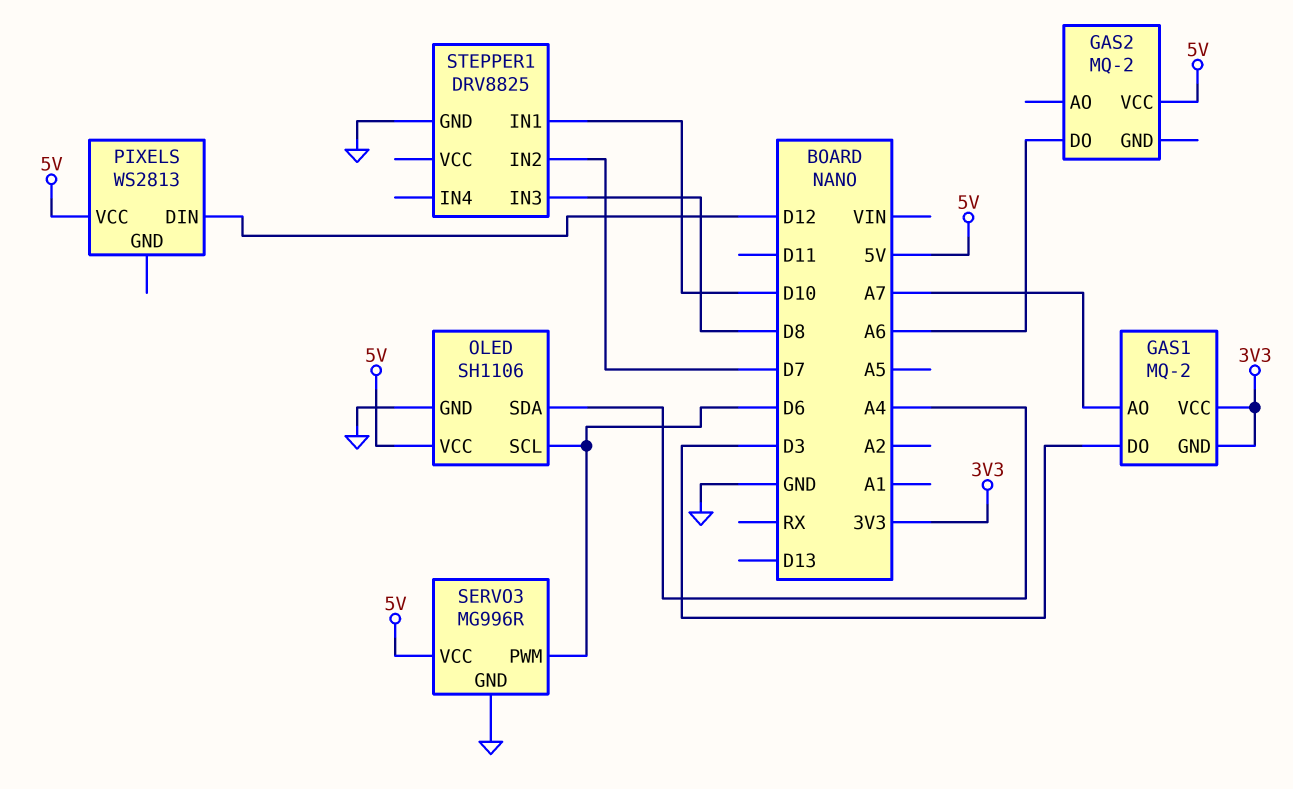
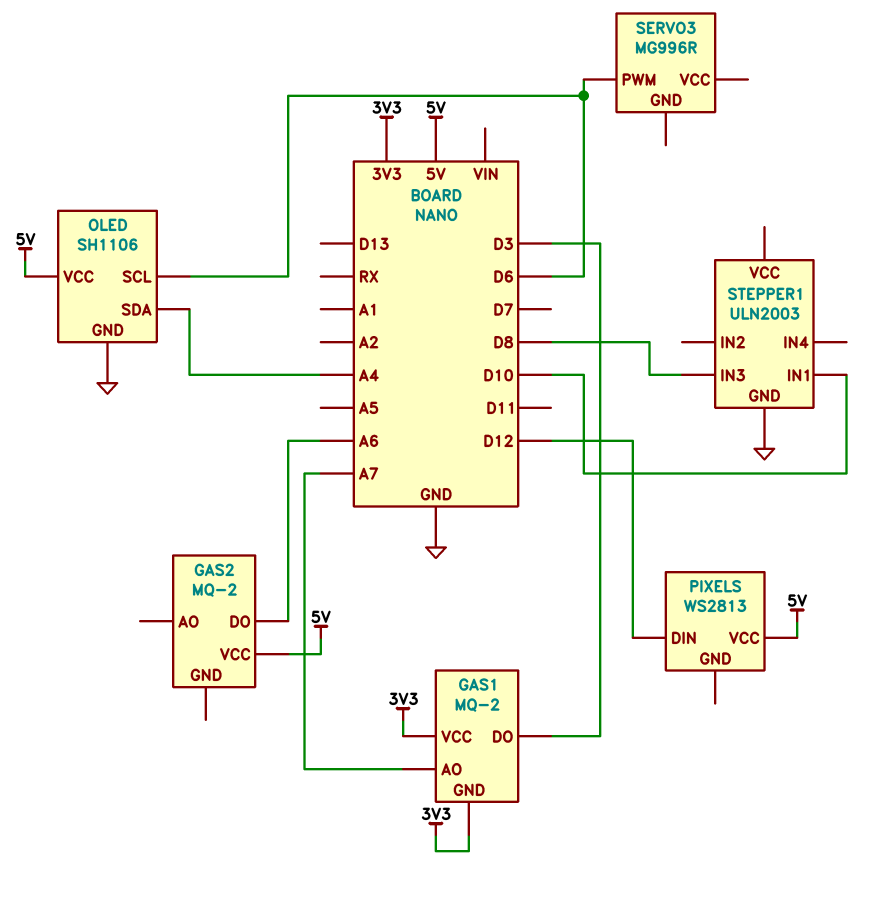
SERVO3 pin GND: GND -> none
SERVO3 pin VCC: 5V -> none
STEPPER1: DRV8825 -> ULN2003
STEPPER1 pin IN2: D7 -> none

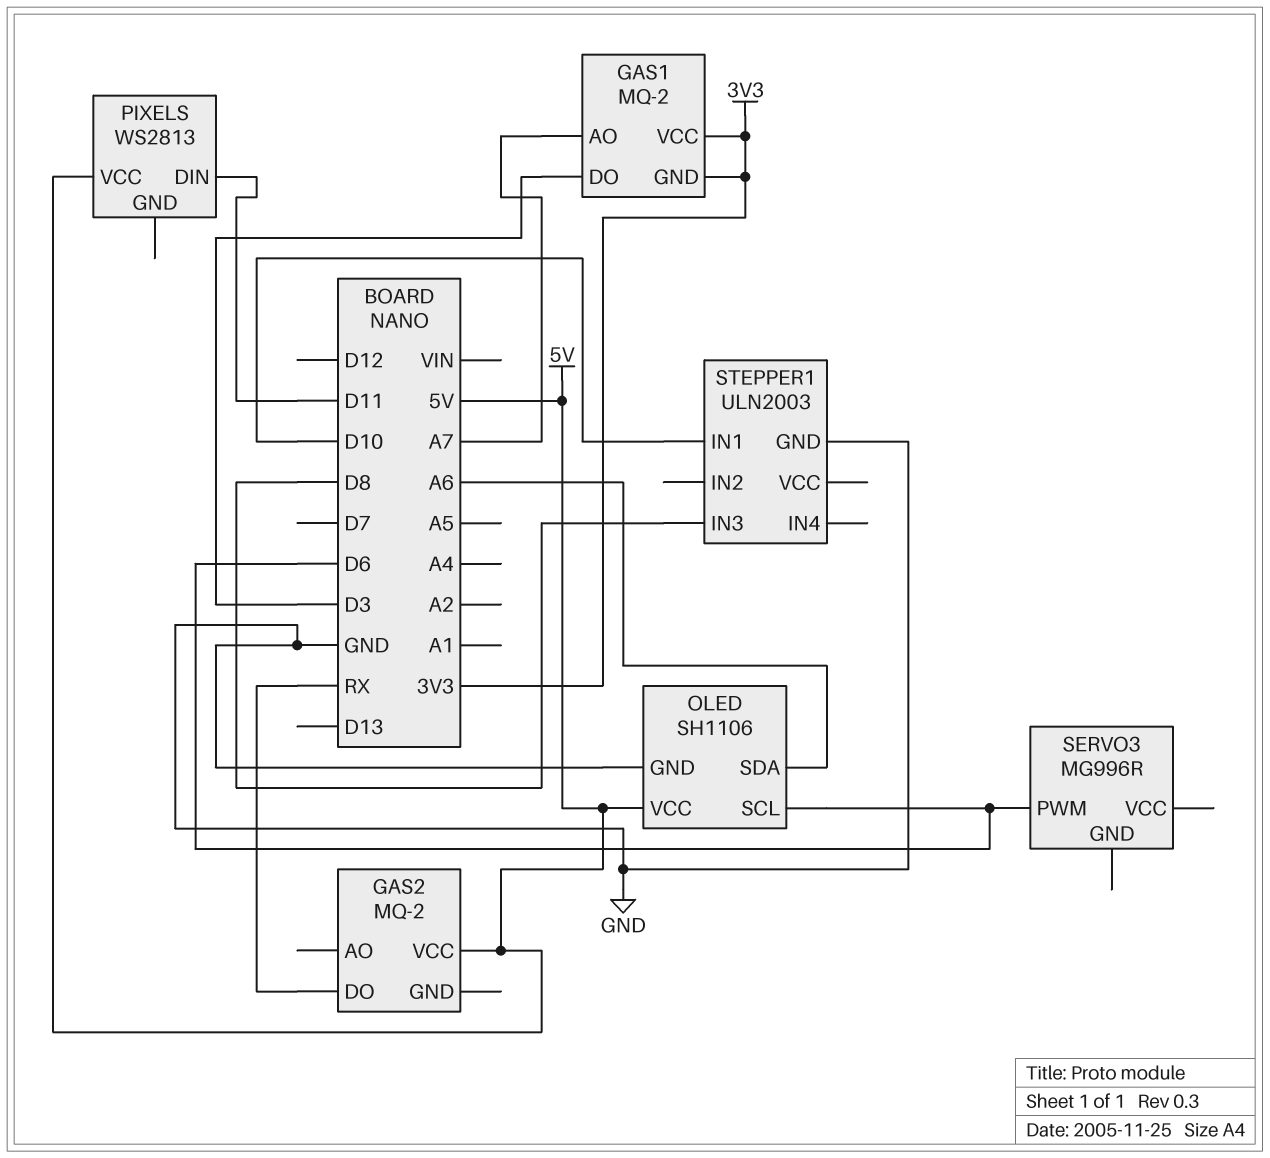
GAS2 pin DO: A6 -> RX
OLED pin SDA: A4 -> A6
PIXELS pin DIN: D12 -> D11

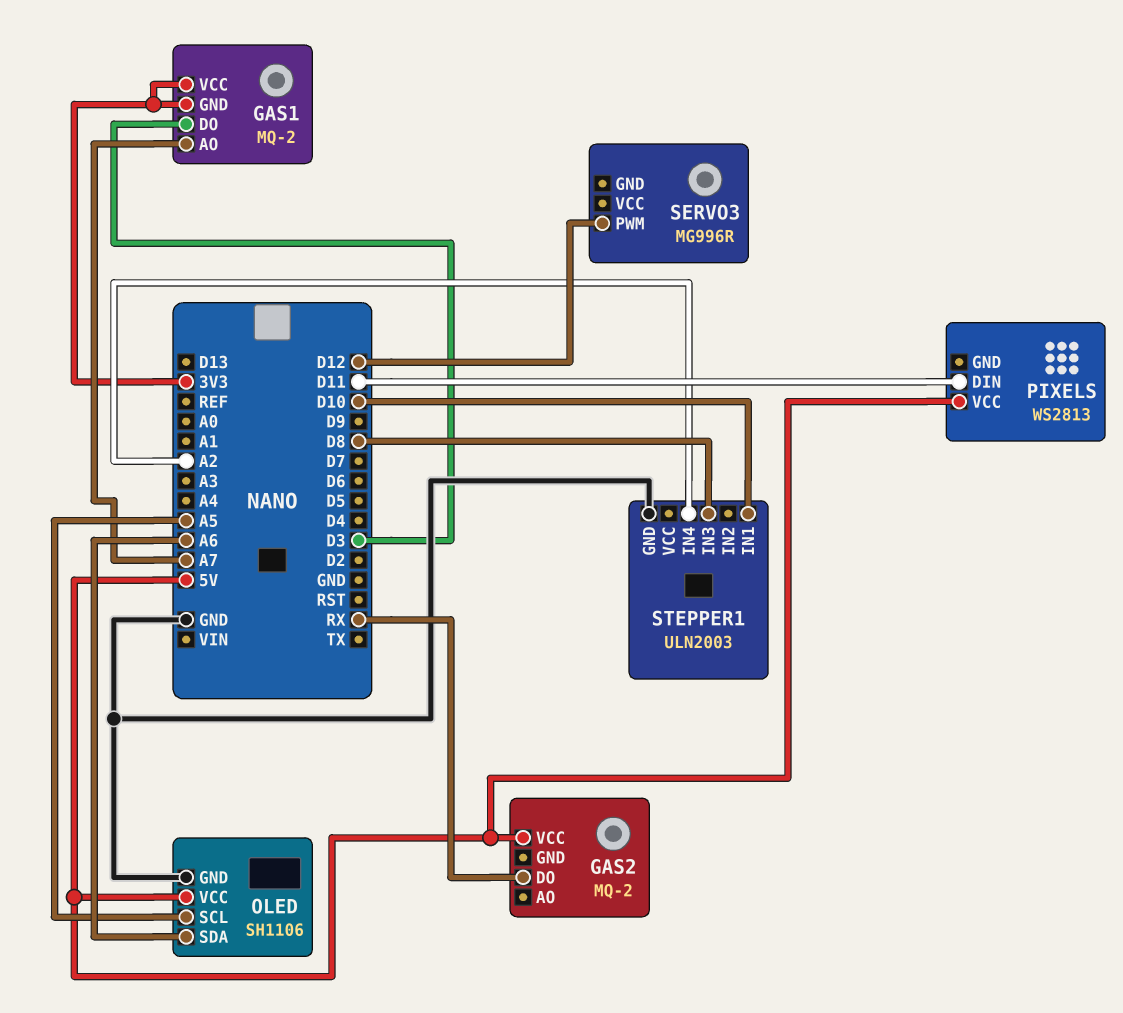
OLED pin SCL: D6 -> A5
SERVO3 pin PWM: D6 -> D12
STEPPER1 pin IN4: none -> A2

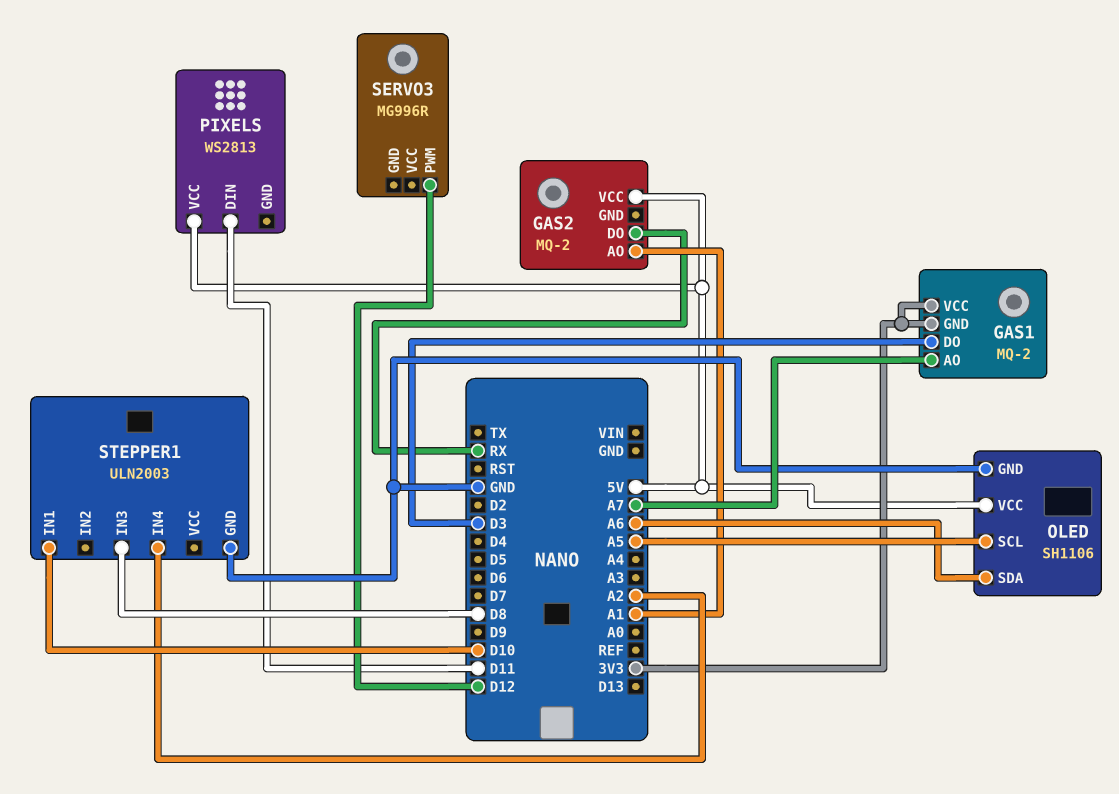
GAS2 pin AO: none -> A1

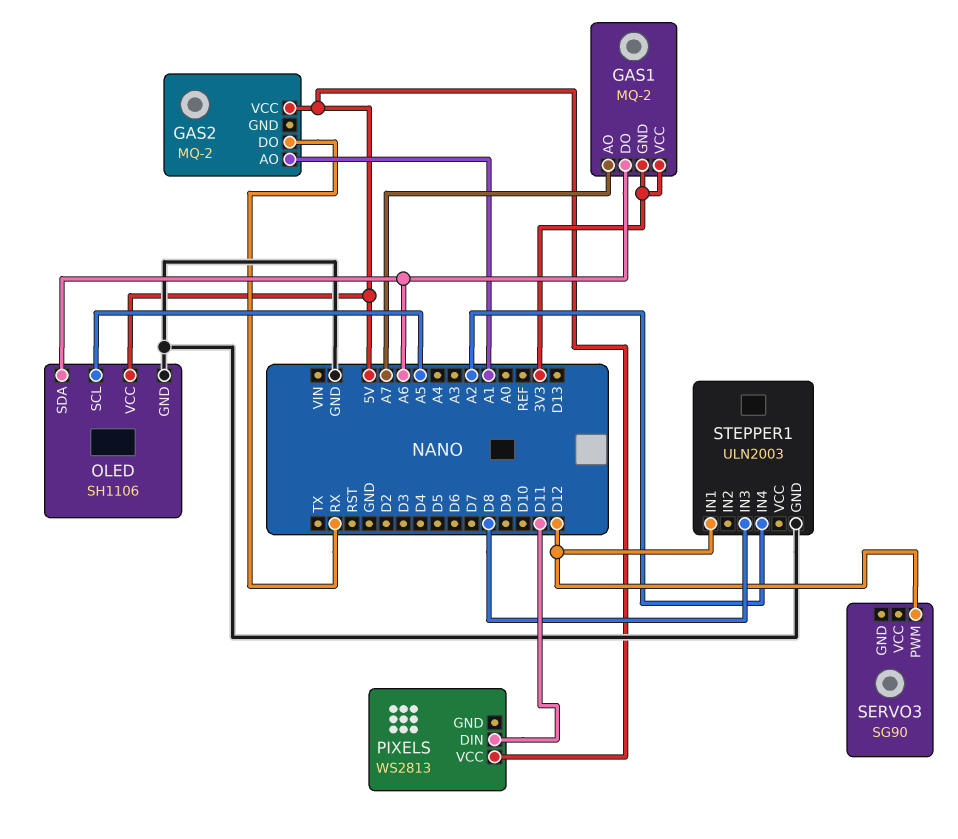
GAS1 pin DO: D3 -> A6
SERVO3: MG996R -> SG90
STEPPER1 pin IN1: D10 -> D12

